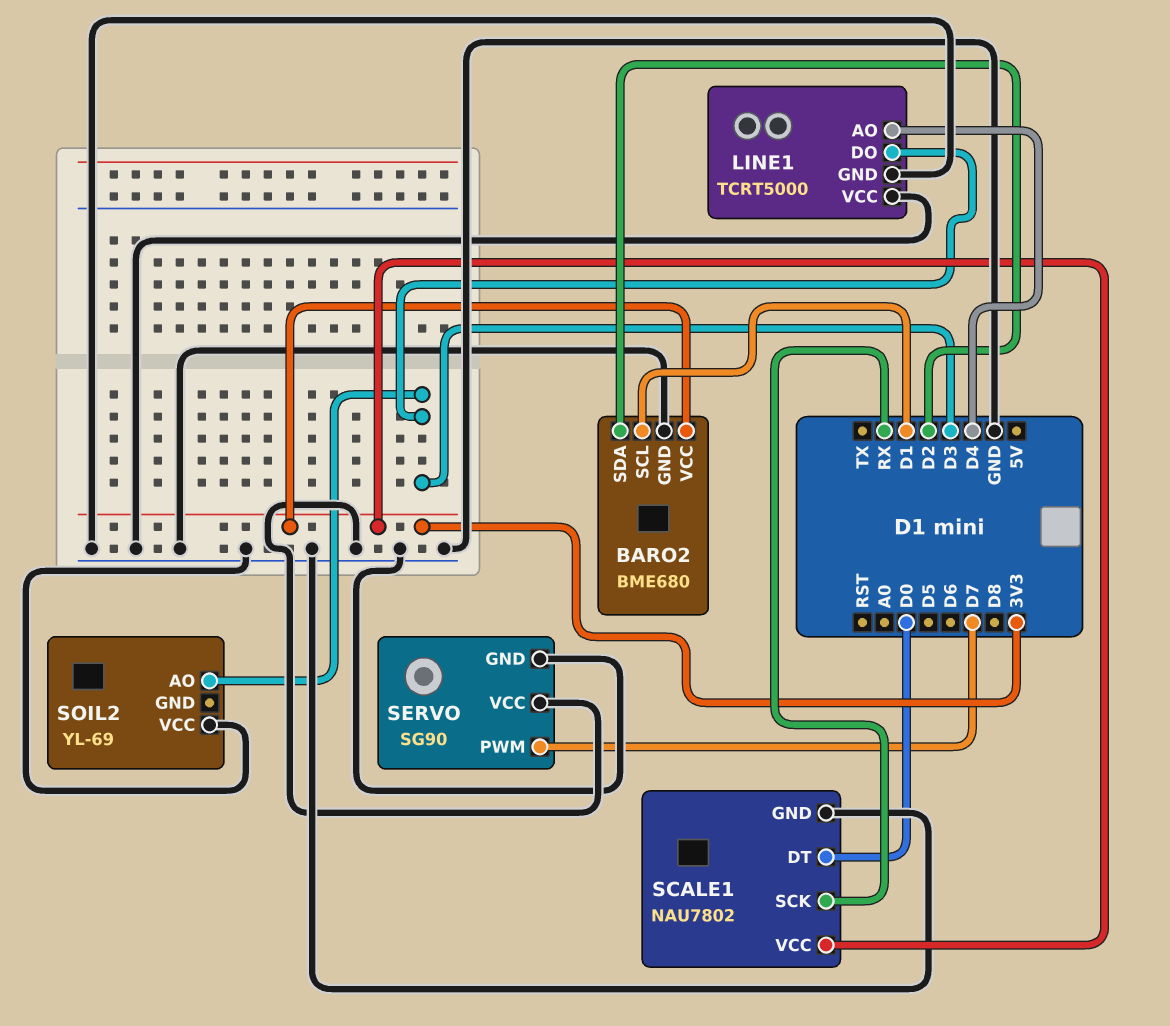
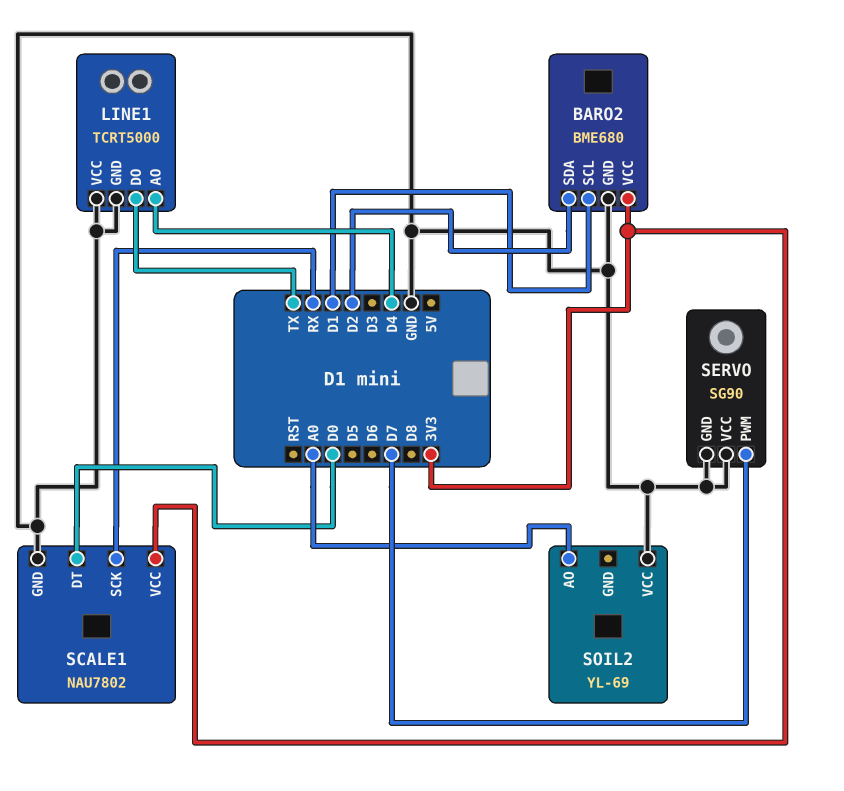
LINE1 pin DO: D3 -> TX
SOIL2 pin AO: D3 -> A0

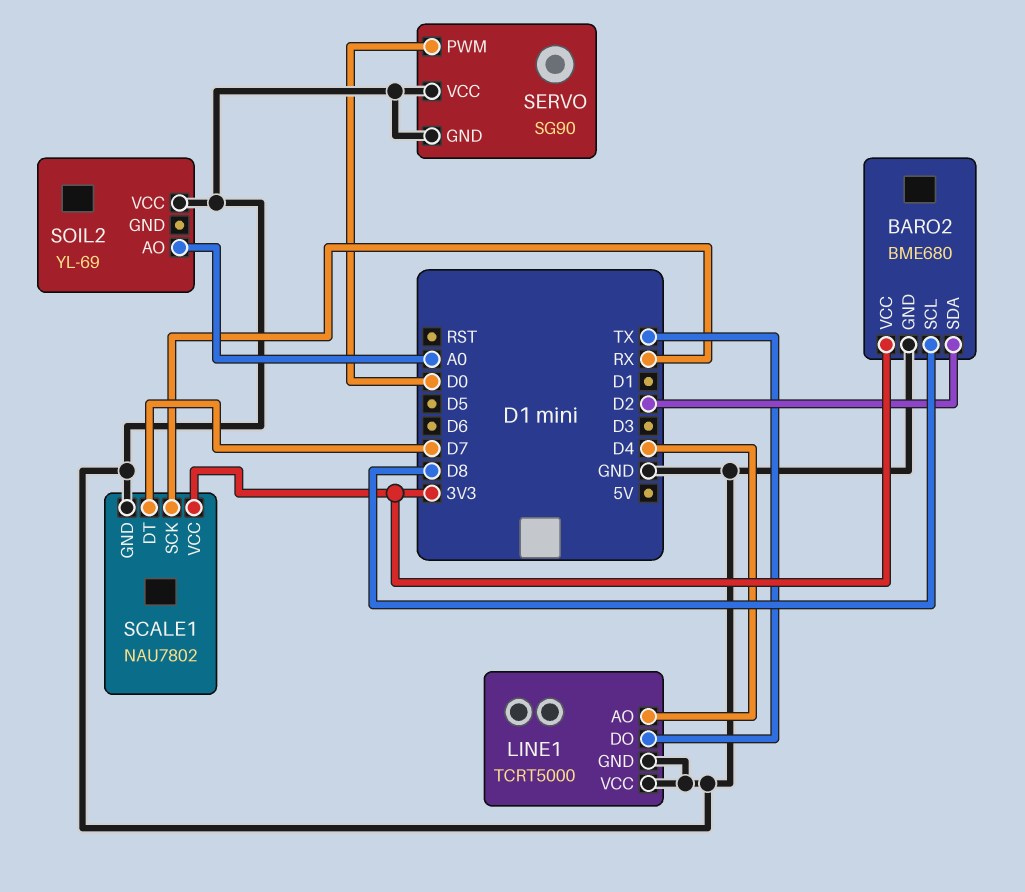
BARO2 pin SCL: D1 -> D8
SCALE1 pin DT: D0 -> D7
SERVO pin PWM: D7 -> D0

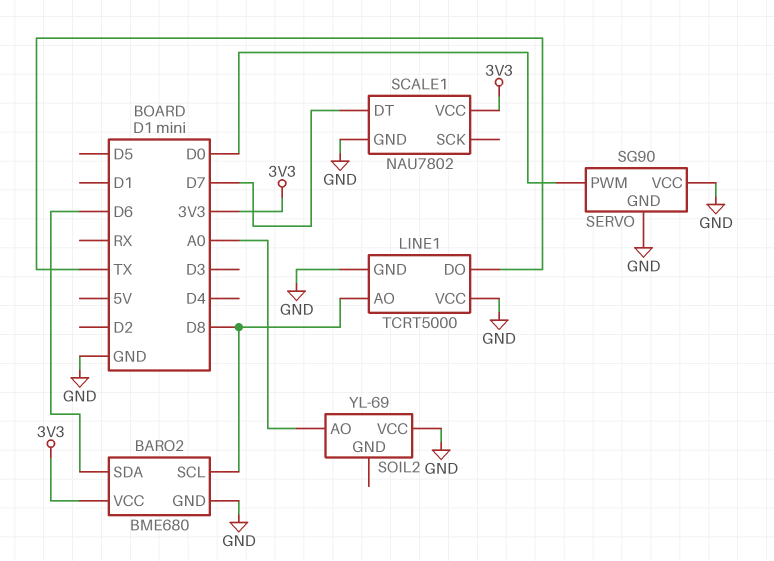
BARO2 pin SDA: D2 -> D6
LINE1 pin AO: D4 -> D8
SCALE1 pin SCK: RX -> none

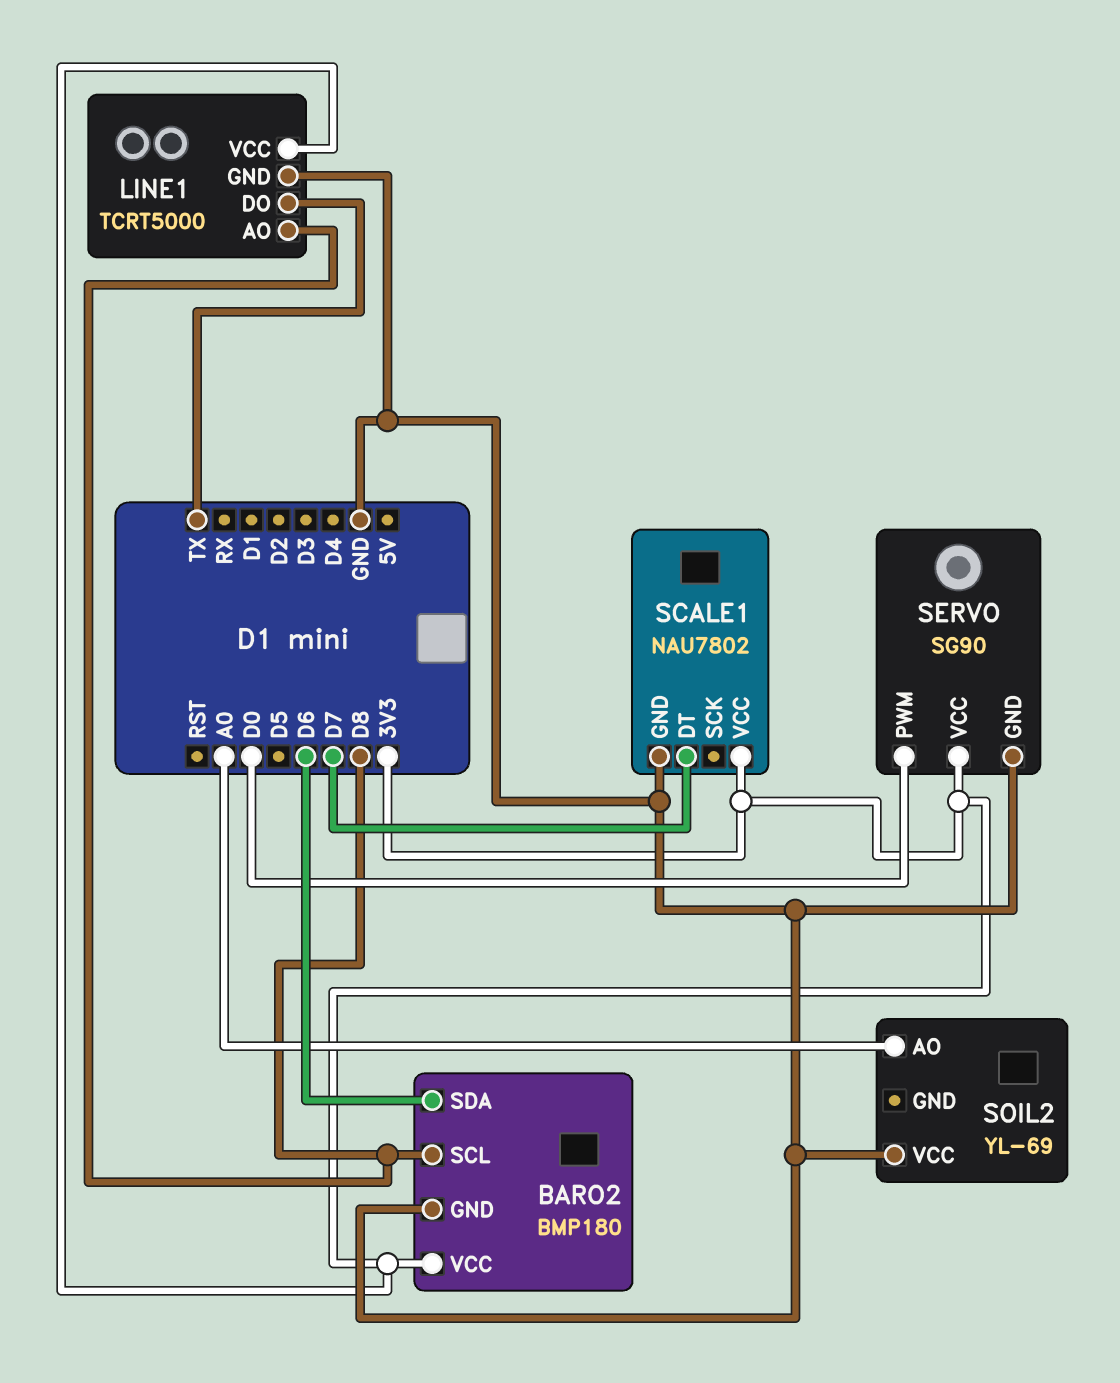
BARO2: BME680 -> BMP180
LINE1 pin VCC: GND -> 3V3
SERVO pin VCC: GND -> 3V3

